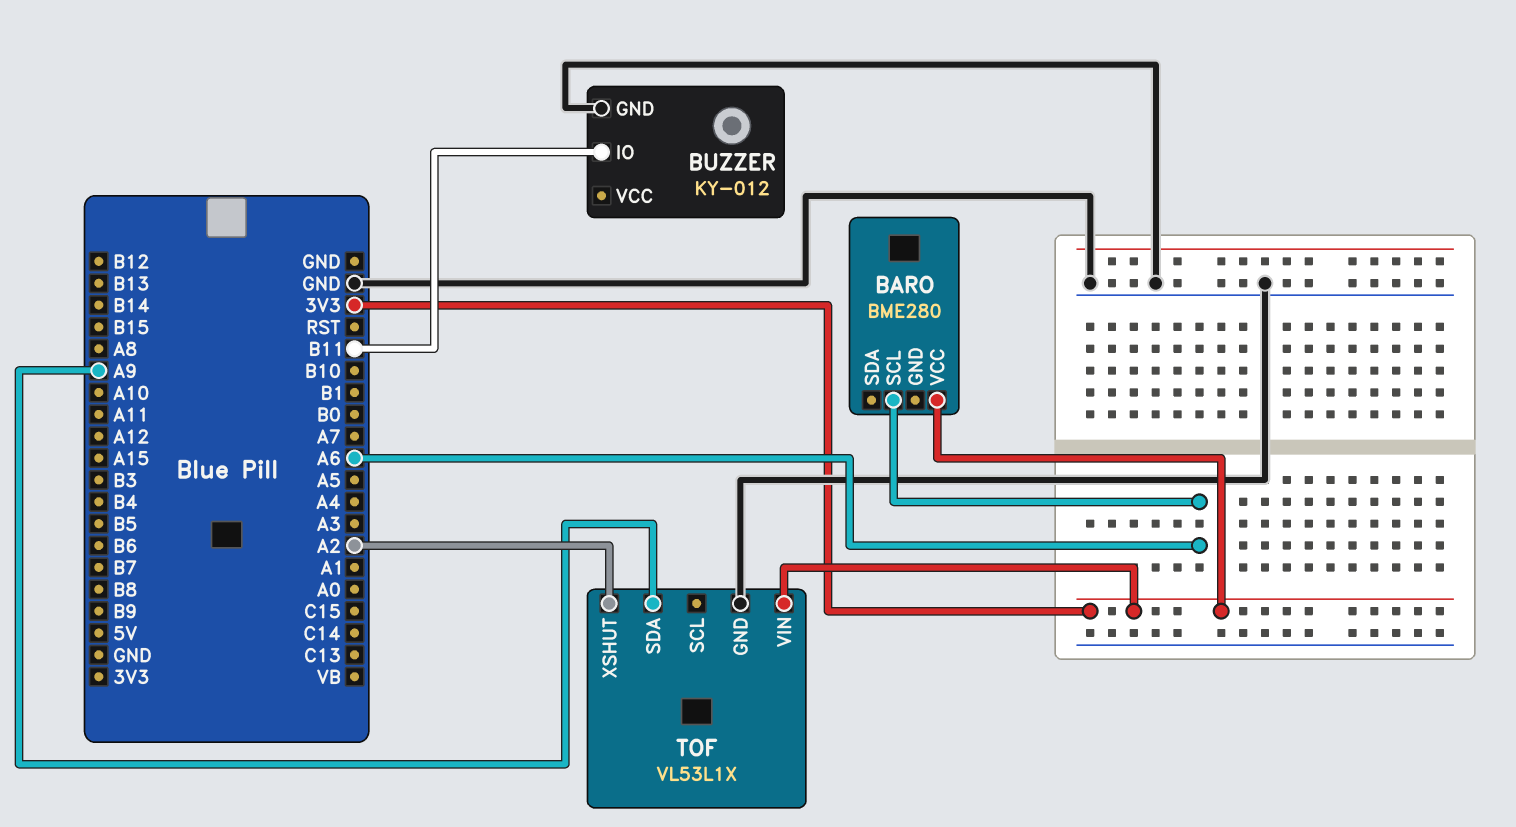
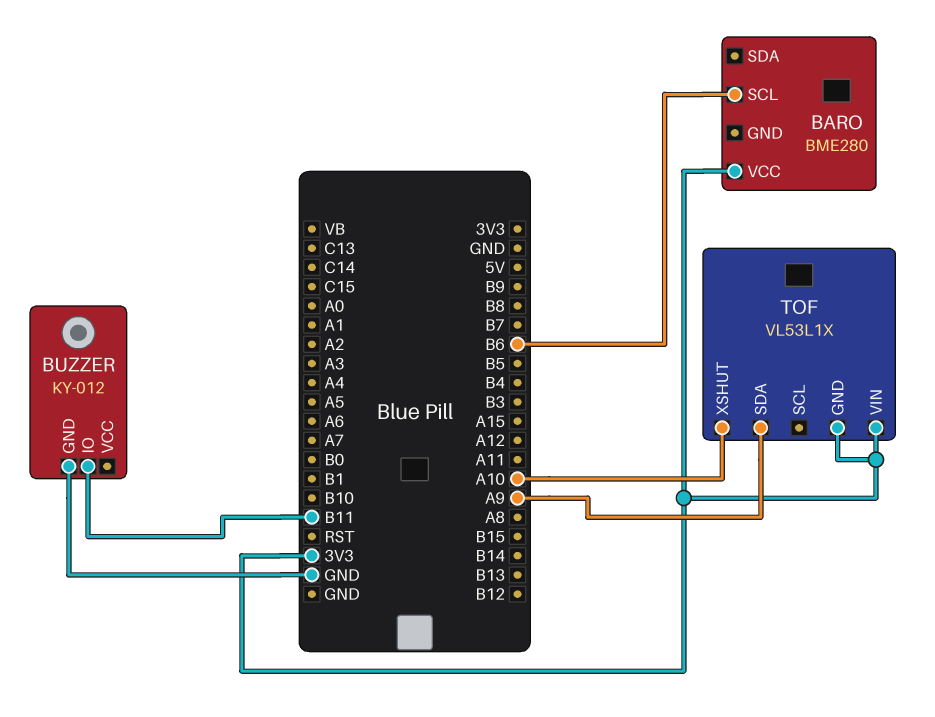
BARO pin SCL: A6 -> B6
TOF pin GND: GND -> 3V3
TOF pin XSHUT: A2 -> A10

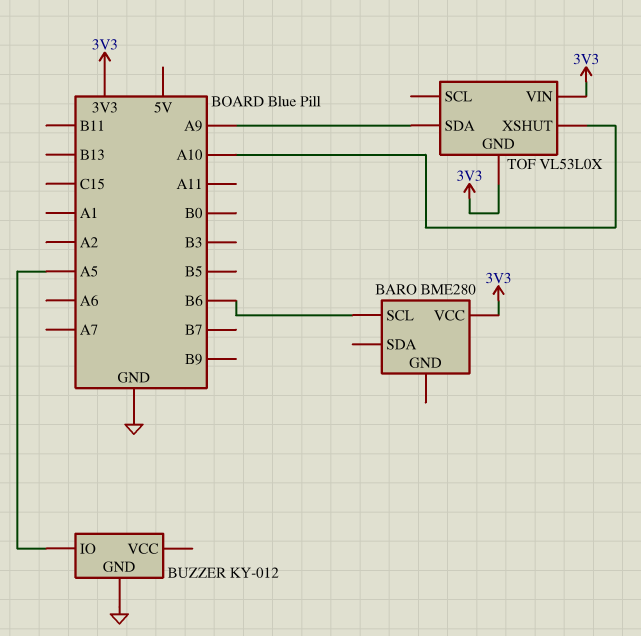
BUZZER pin IO: B11 -> A5
TOF: VL53L1X -> VL53L0X

